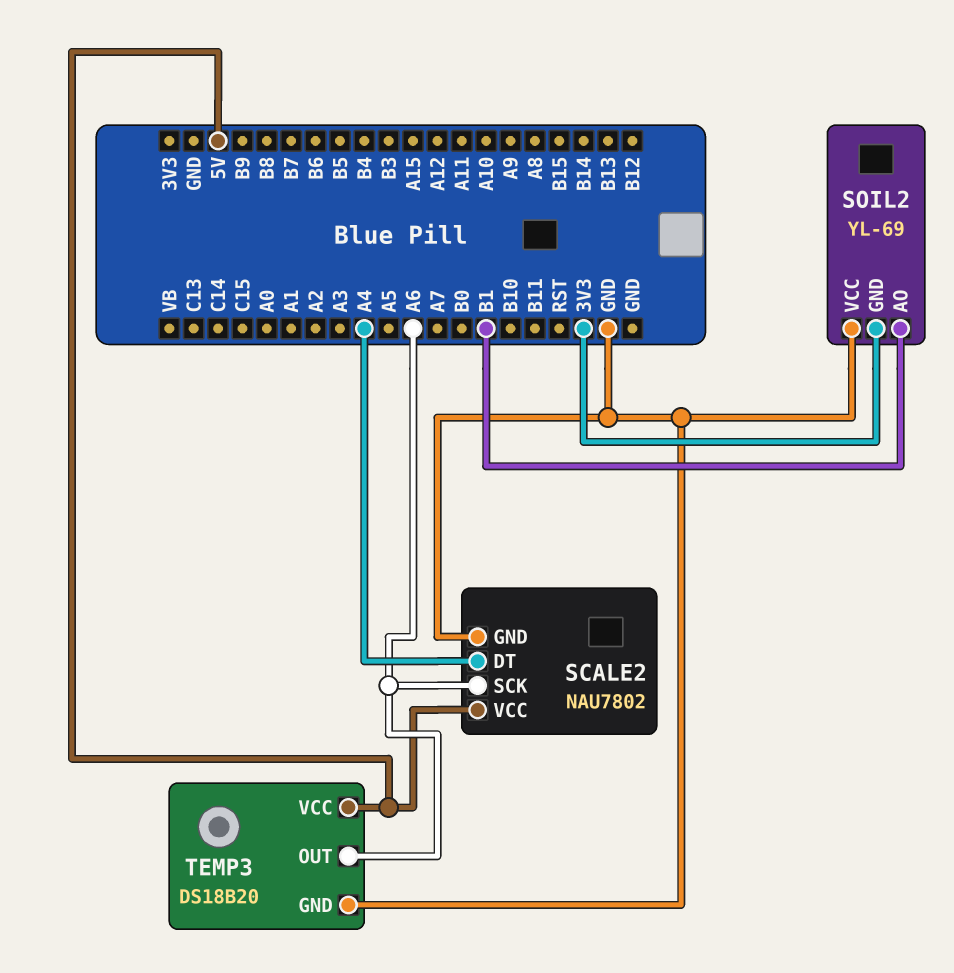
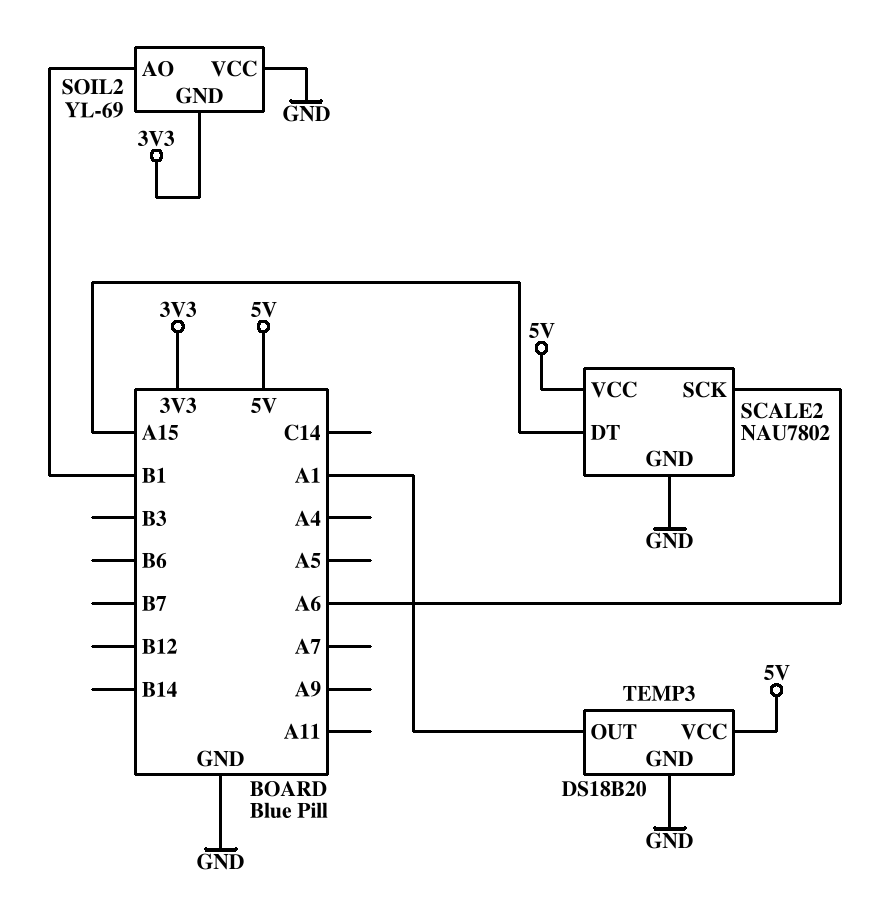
SCALE2 pin DT: A4 -> A15
TEMP3 pin OUT: A6 -> A1

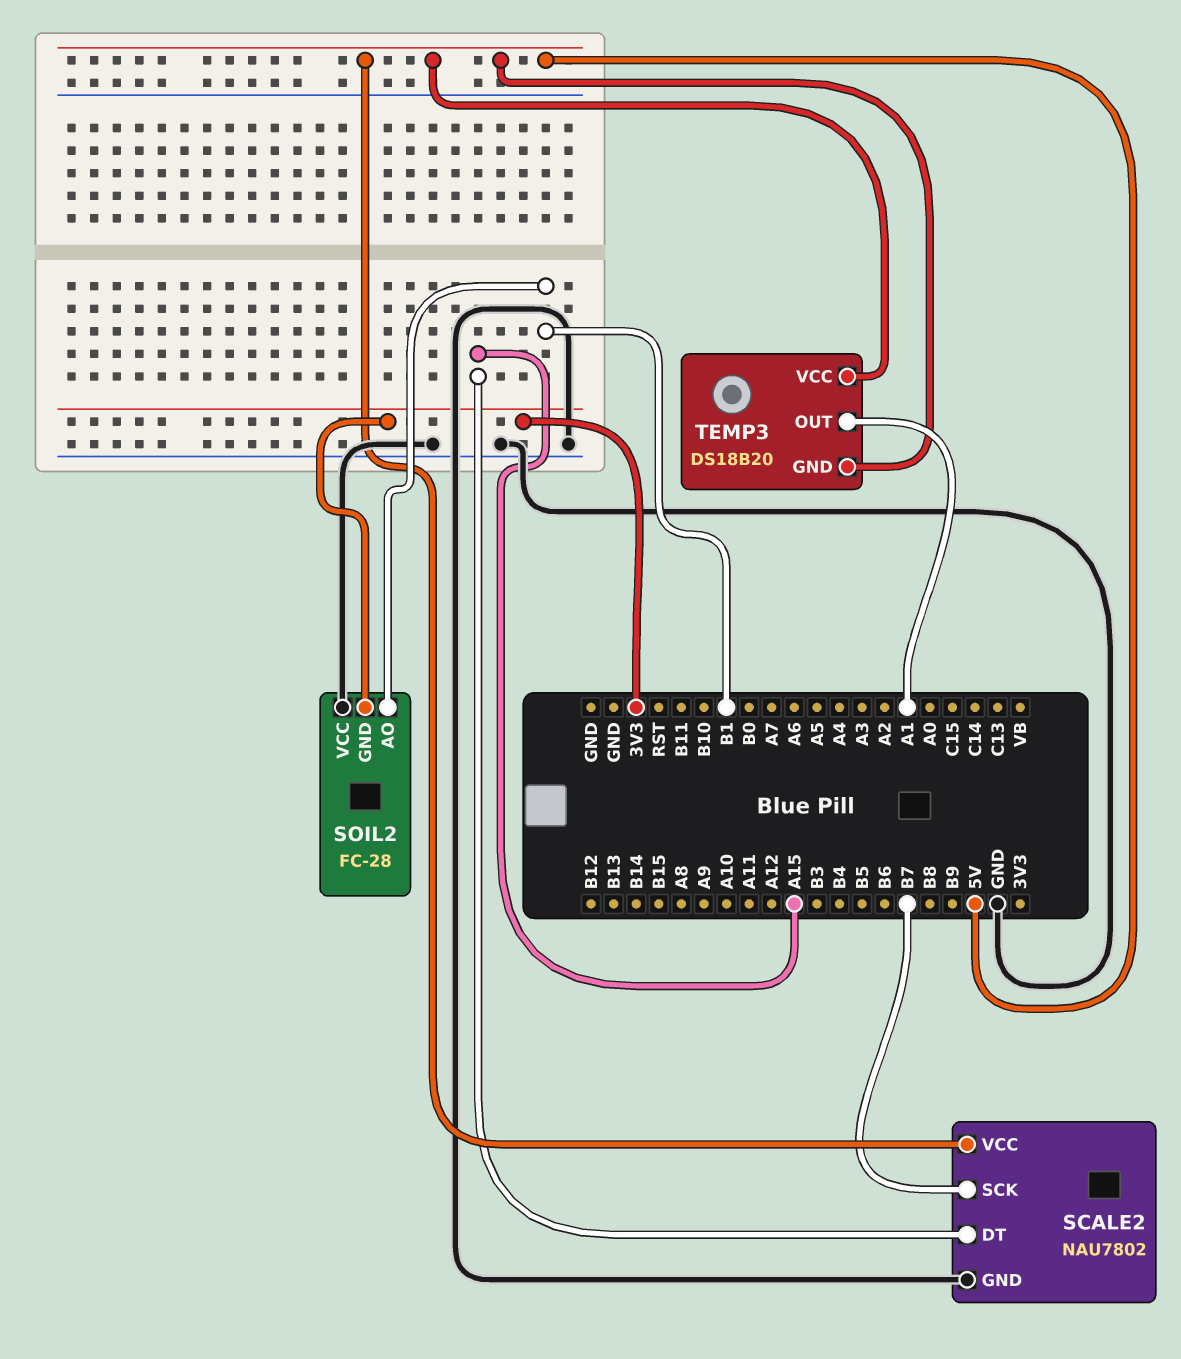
SCALE2 pin SCK: A6 -> B7
SOIL2: YL-69 -> FC-28
TEMP3 pin GND: GND -> 5V

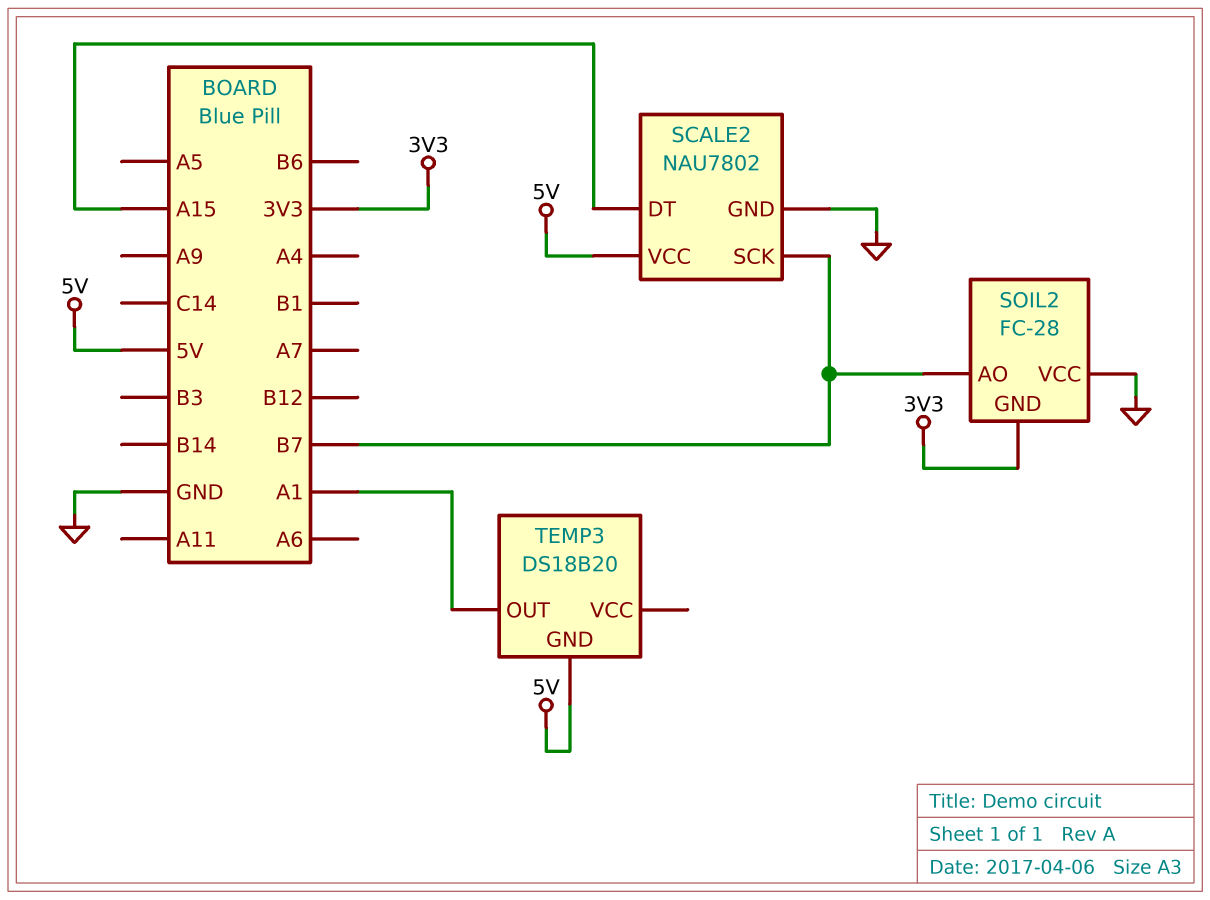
SOIL2 pin AO: B1 -> B7
TEMP3 pin VCC: 5V -> none

